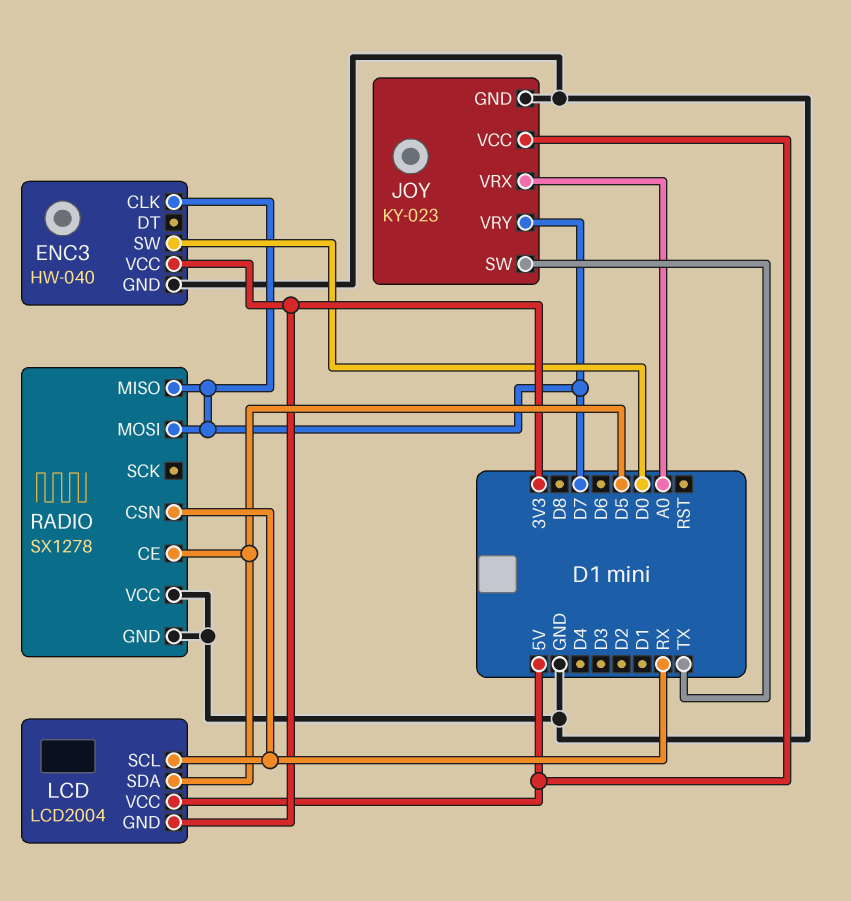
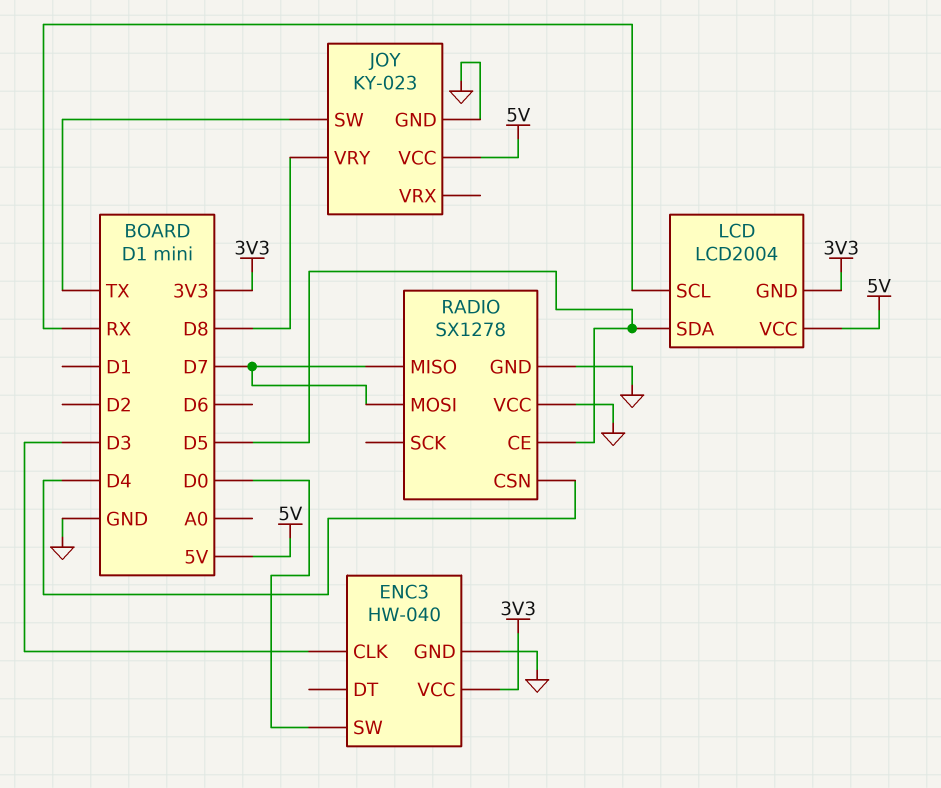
ENC3 pin CLK: D7 -> D3
JOY pin VRX: A0 -> none
JOY pin VRY: D7 -> D8
RADIO pin CSN: RX -> D4

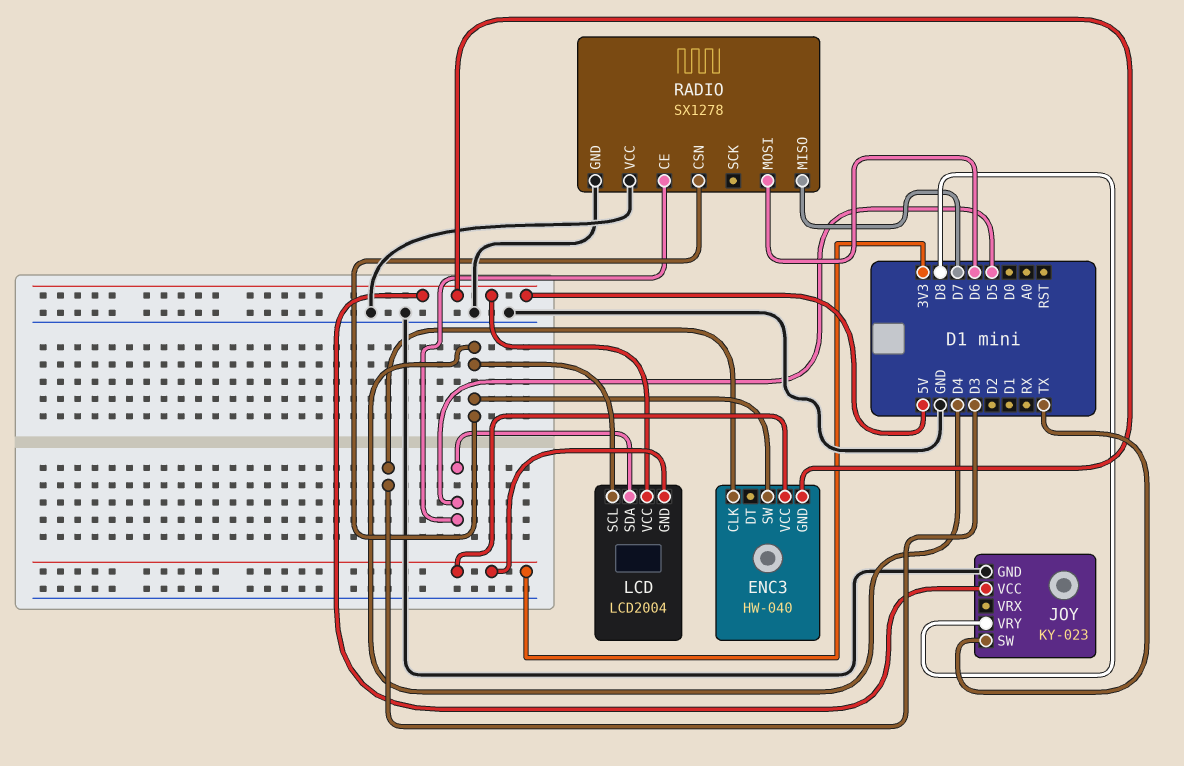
ENC3 pin GND: GND -> 5V
ENC3 pin SW: D0 -> D4
LCD pin SCL: RX -> D4
RADIO pin MOSI: D7 -> D6

